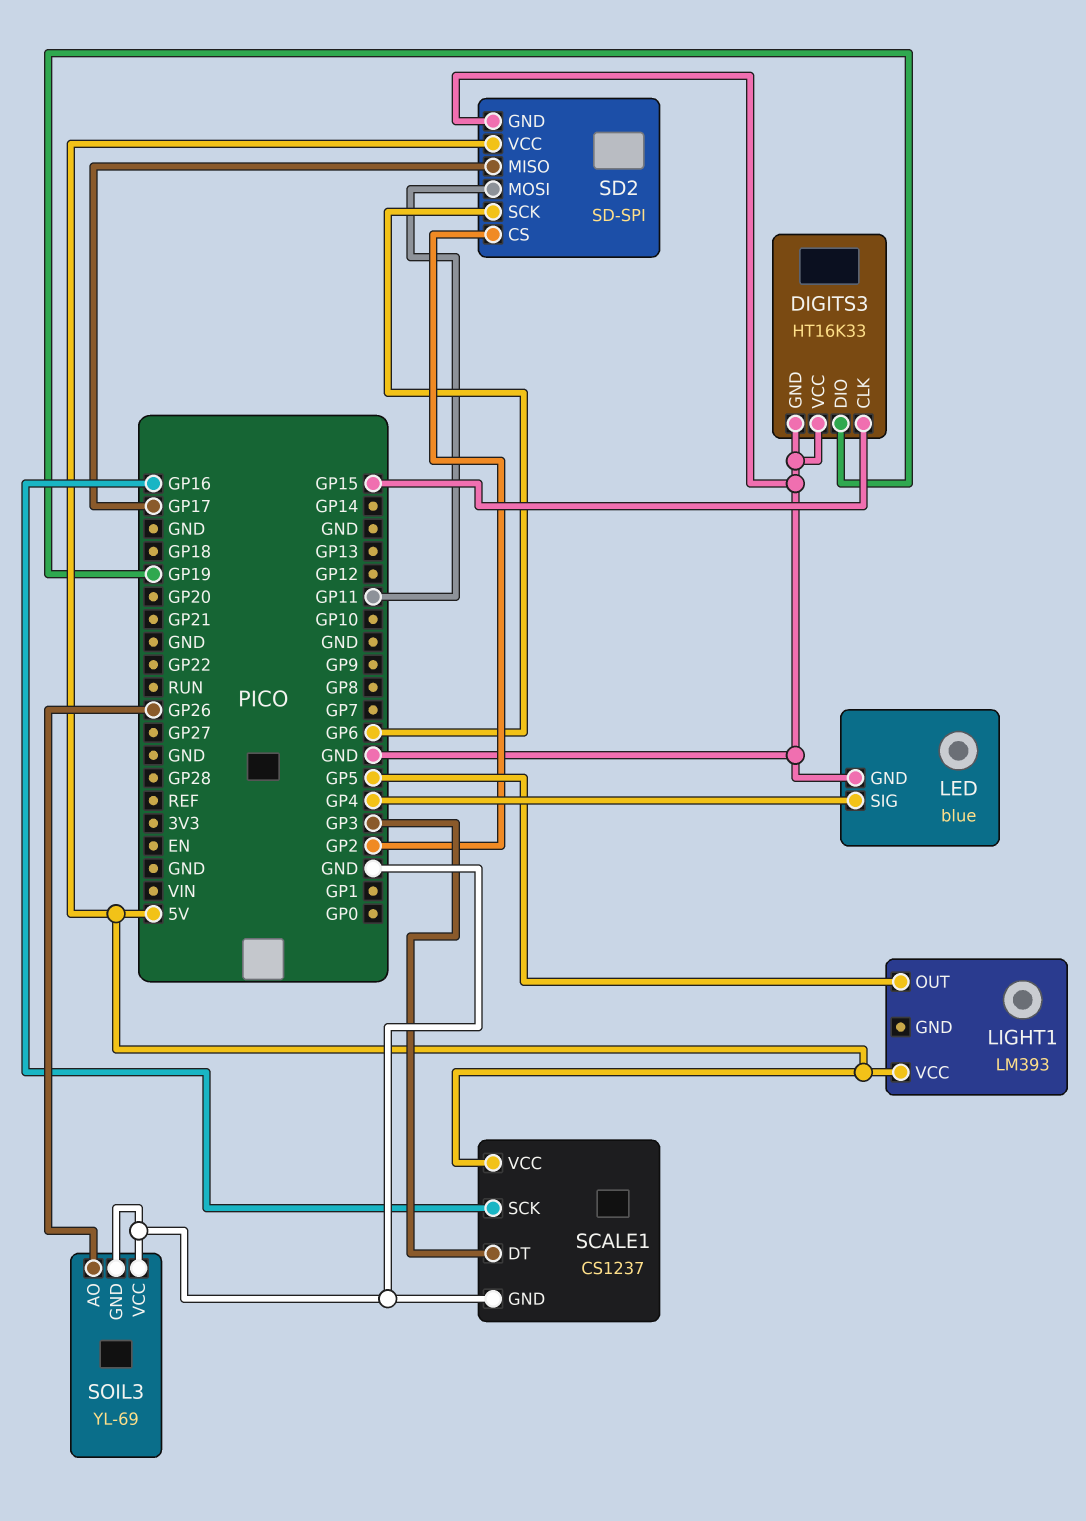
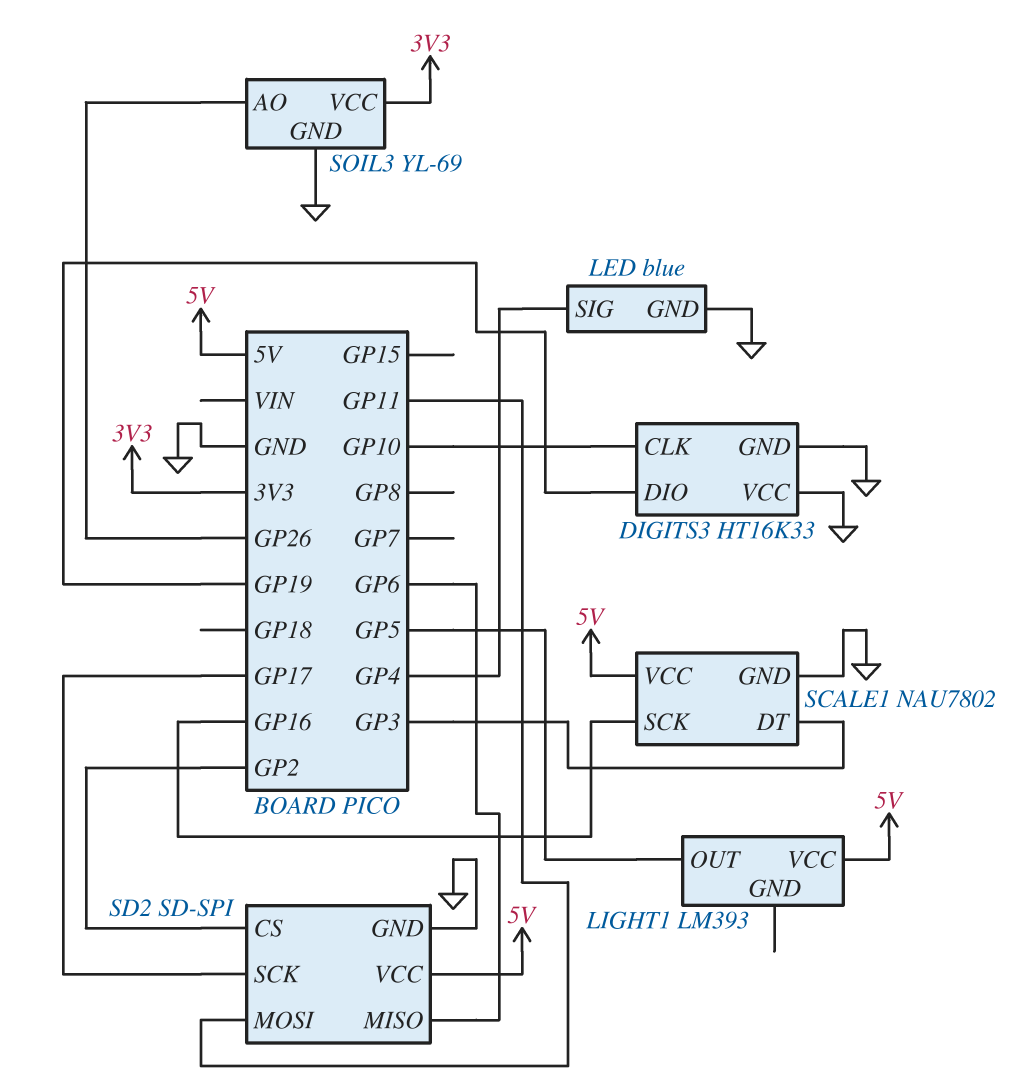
DIGITS3 pin CLK: GP15 -> GP10
SCALE1: CS1237 -> NAU7802
SD2 pin MISO: GP17 -> GP6
SD2 pin SCK: GP6 -> GP17
SOIL3 pin VCC: GND -> 3V3

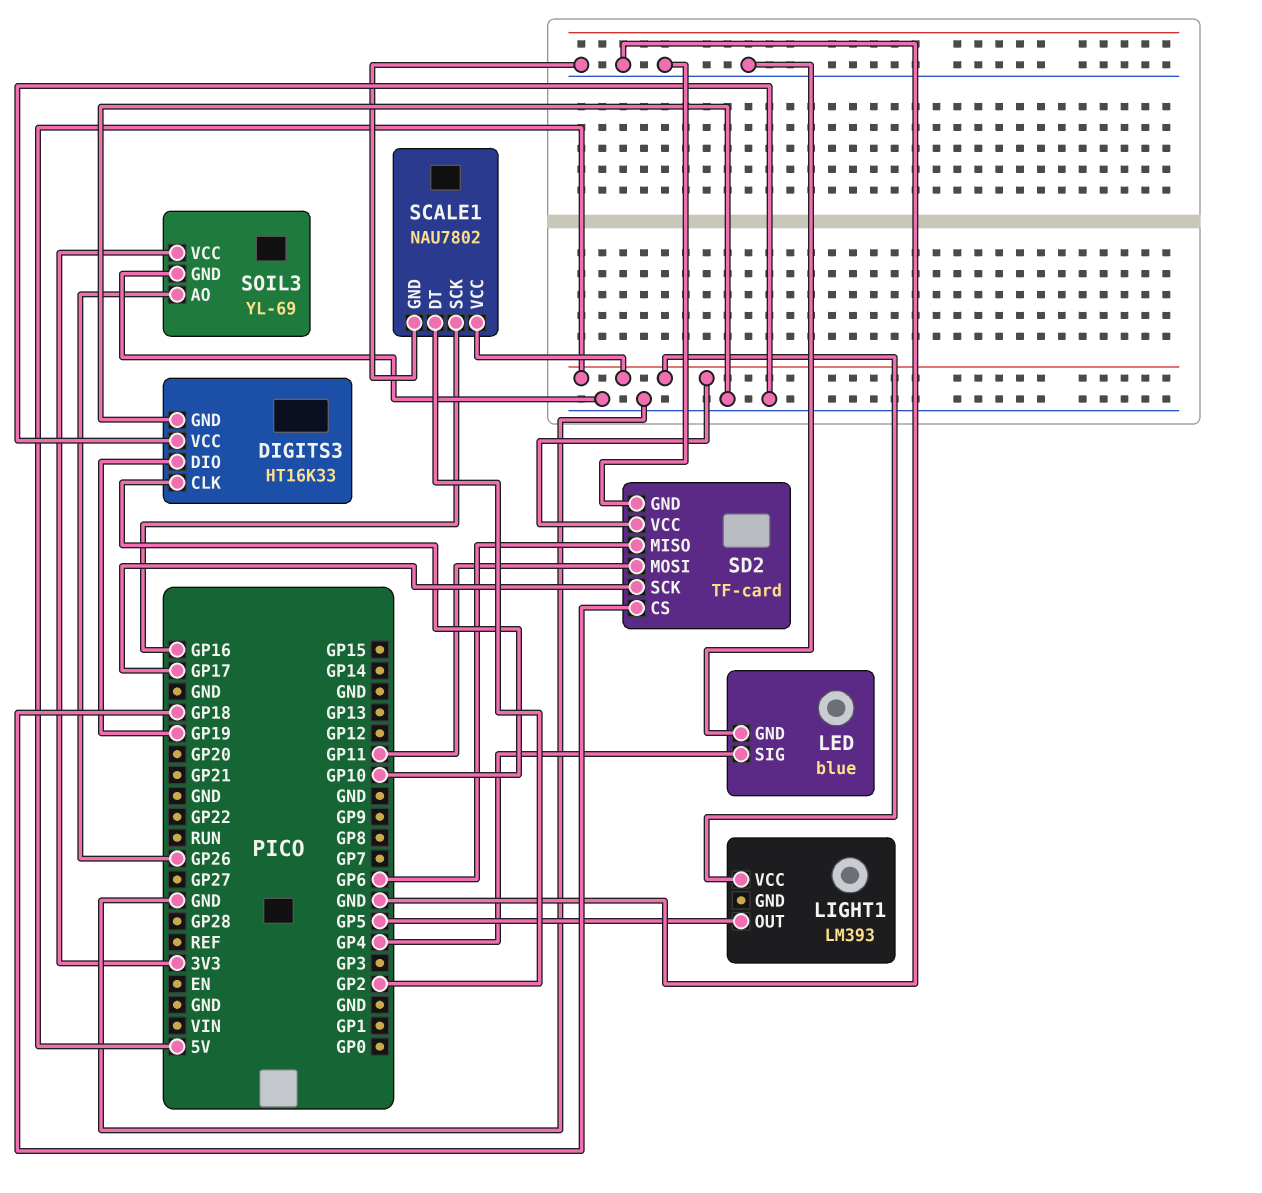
SCALE1 pin DT: GP3 -> GP2
SD2: SD-SPI -> TF-card
SD2 pin CS: GP2 -> GP18

